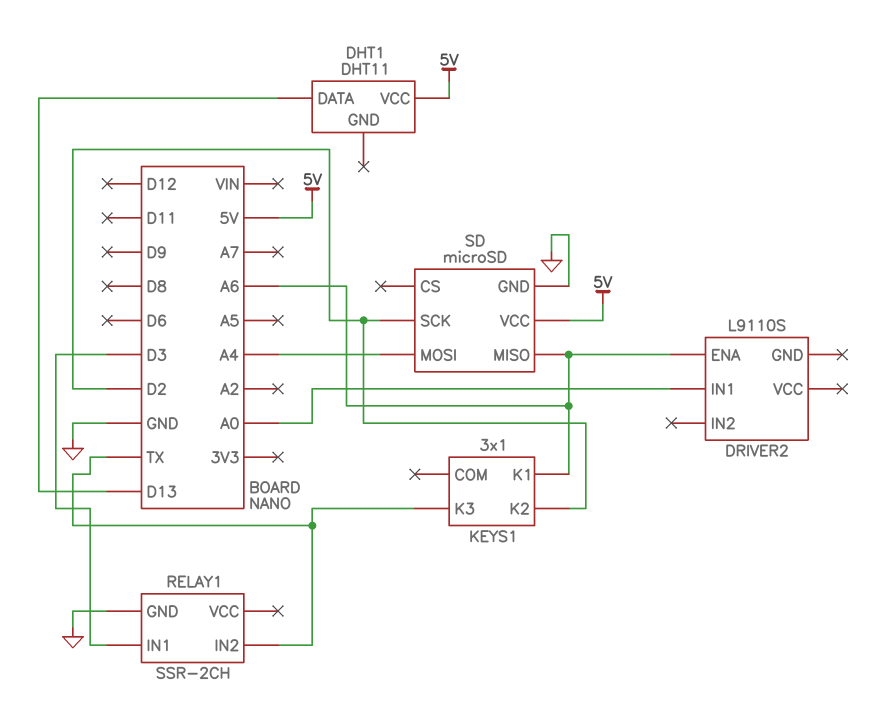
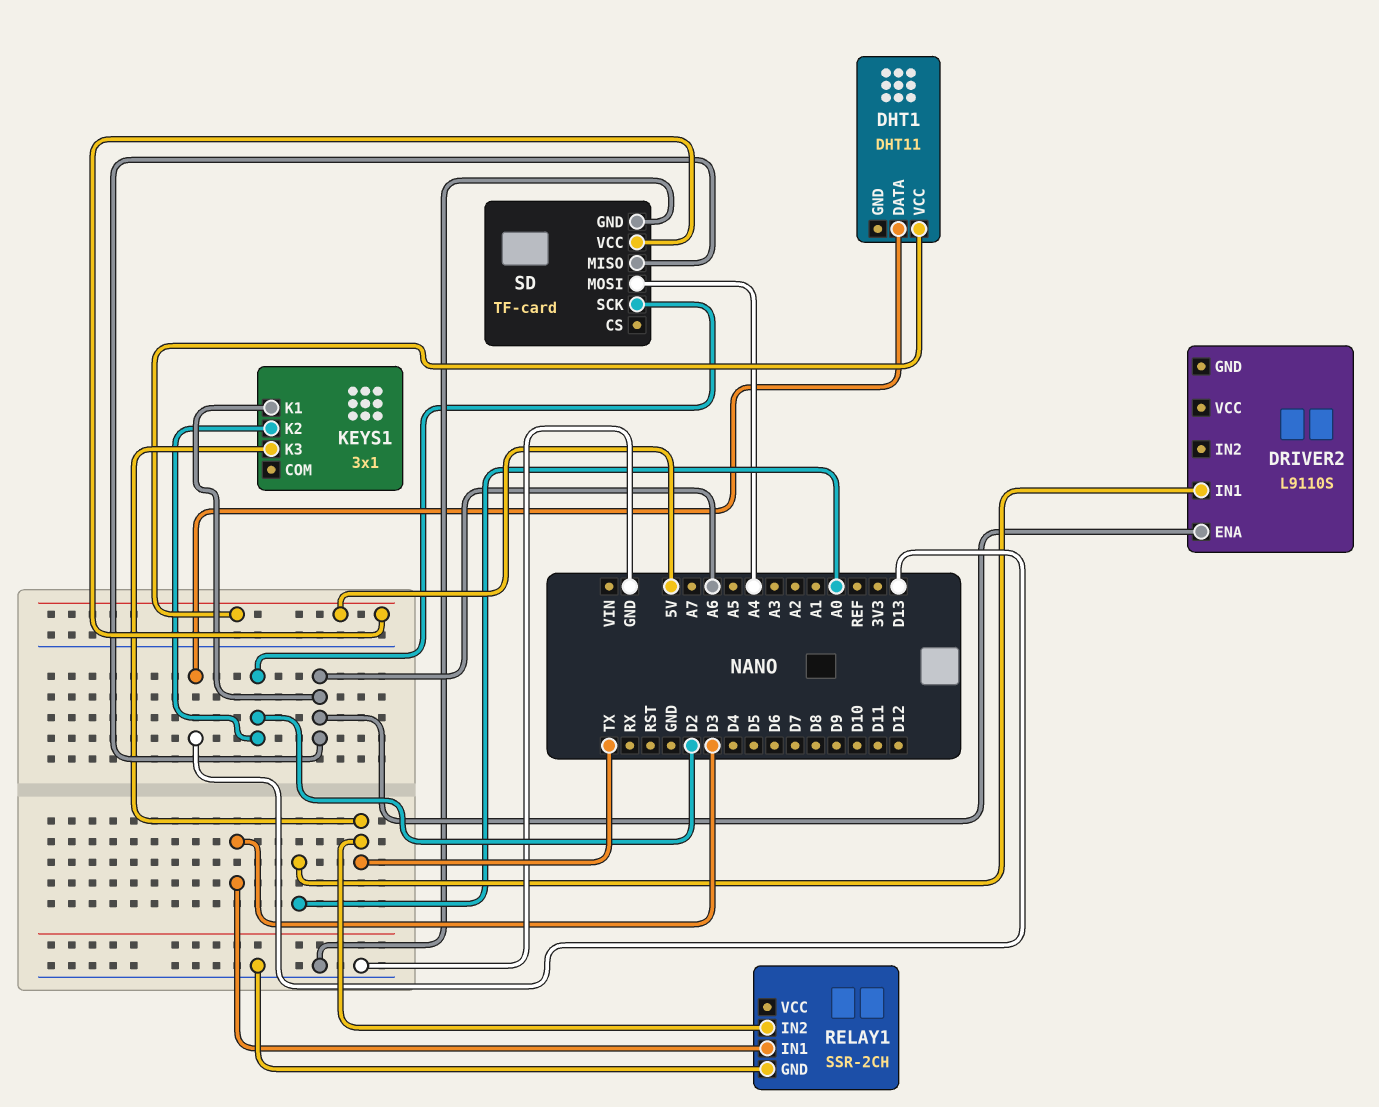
SD: microSD -> TF-card

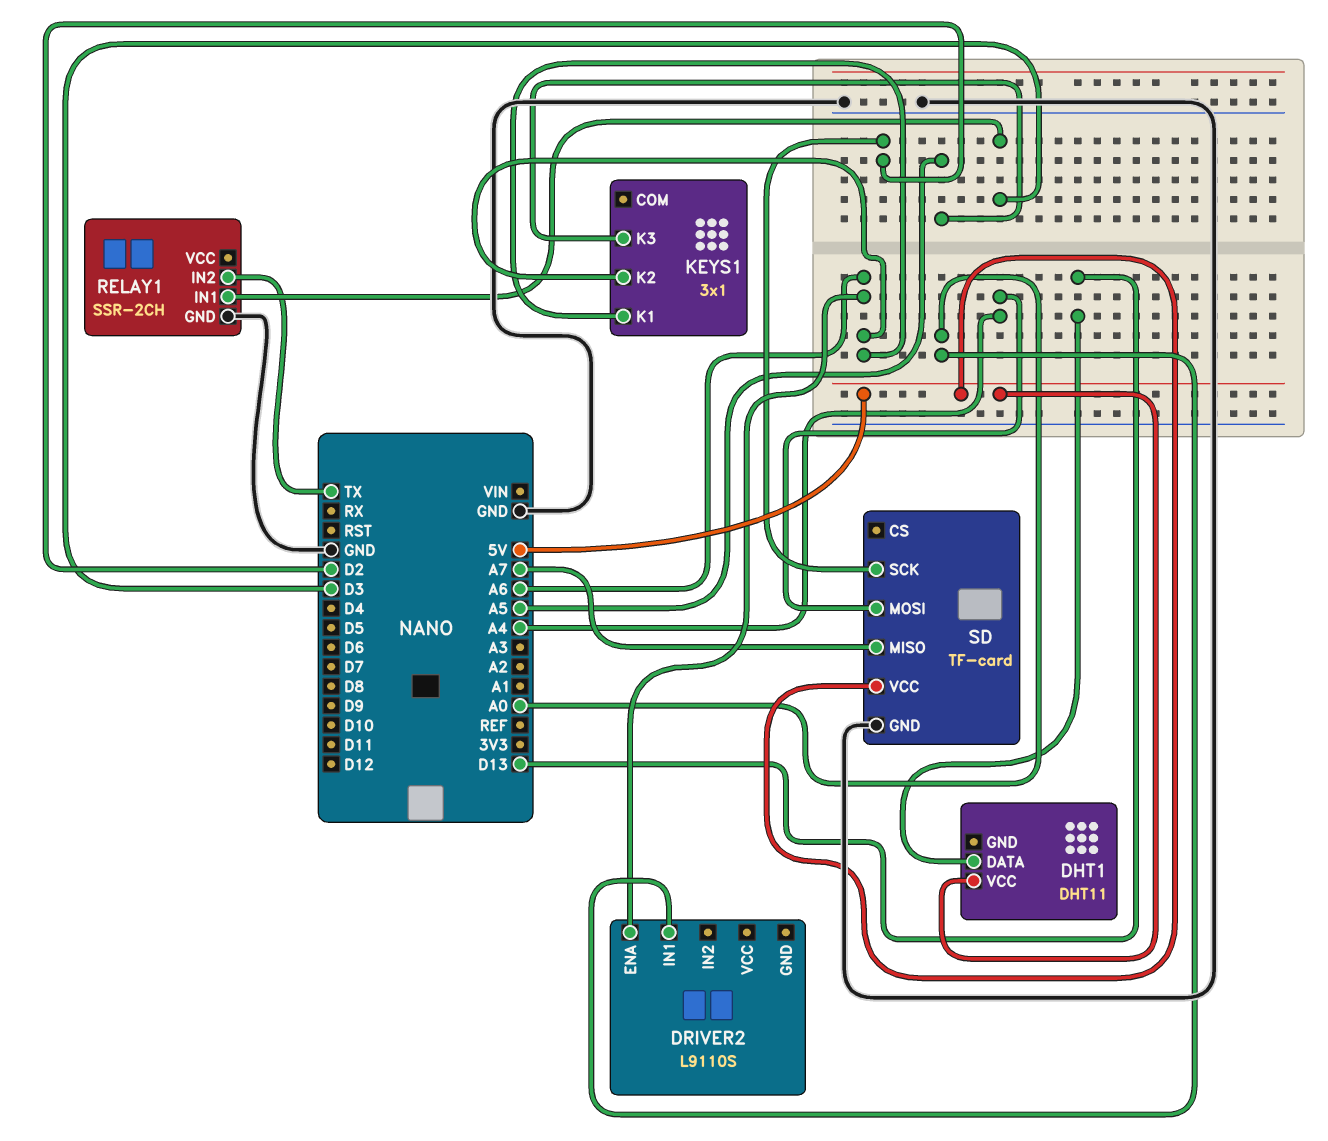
KEYS1 pin K2: D2 -> A6
KEYS1 pin K3: TX -> A5
SD pin MISO: A6 -> A7

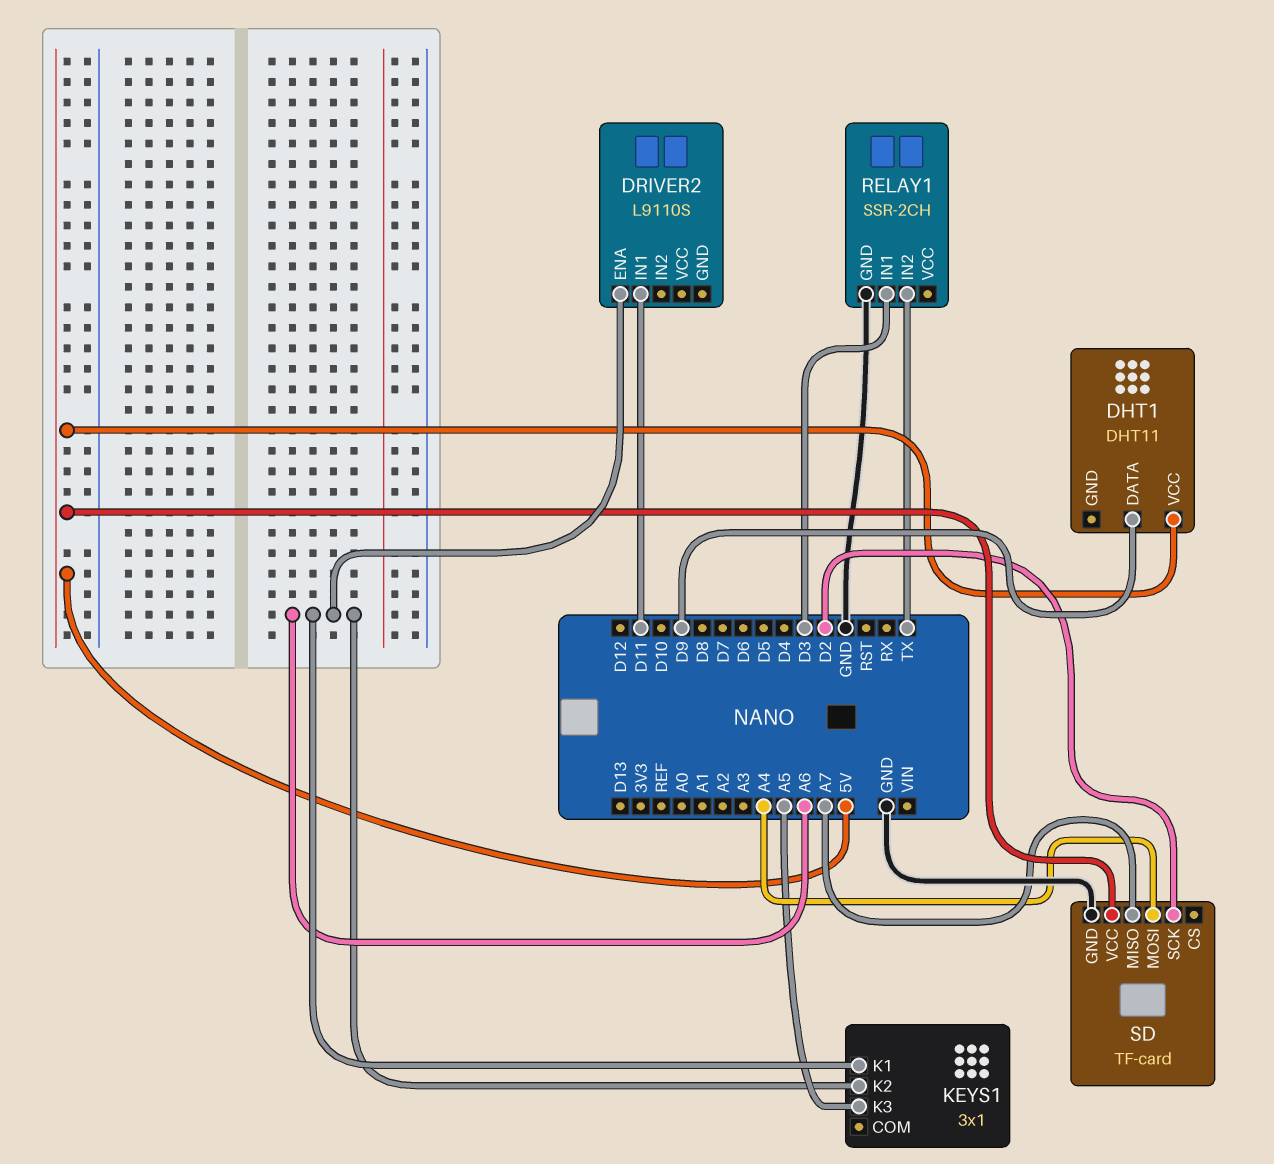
DHT1 pin DATA: D13 -> D9
DRIVER2 pin IN1: A0 -> D11

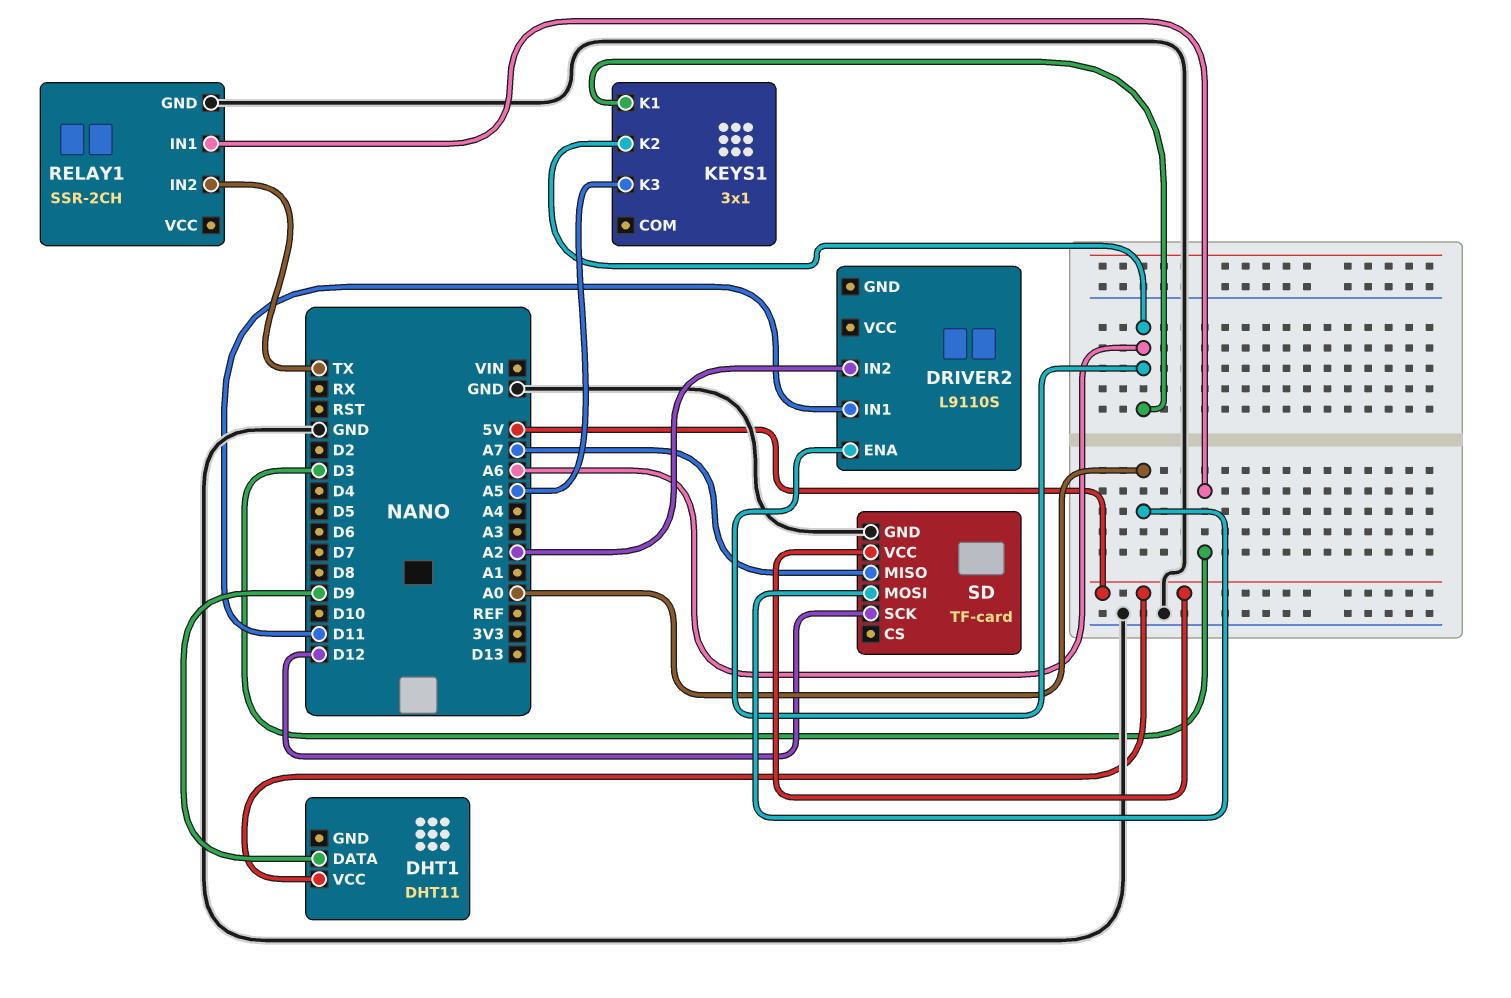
DRIVER2 pin IN2: none -> A2
SD pin MOSI: A4 -> A0
SD pin SCK: D2 -> D12

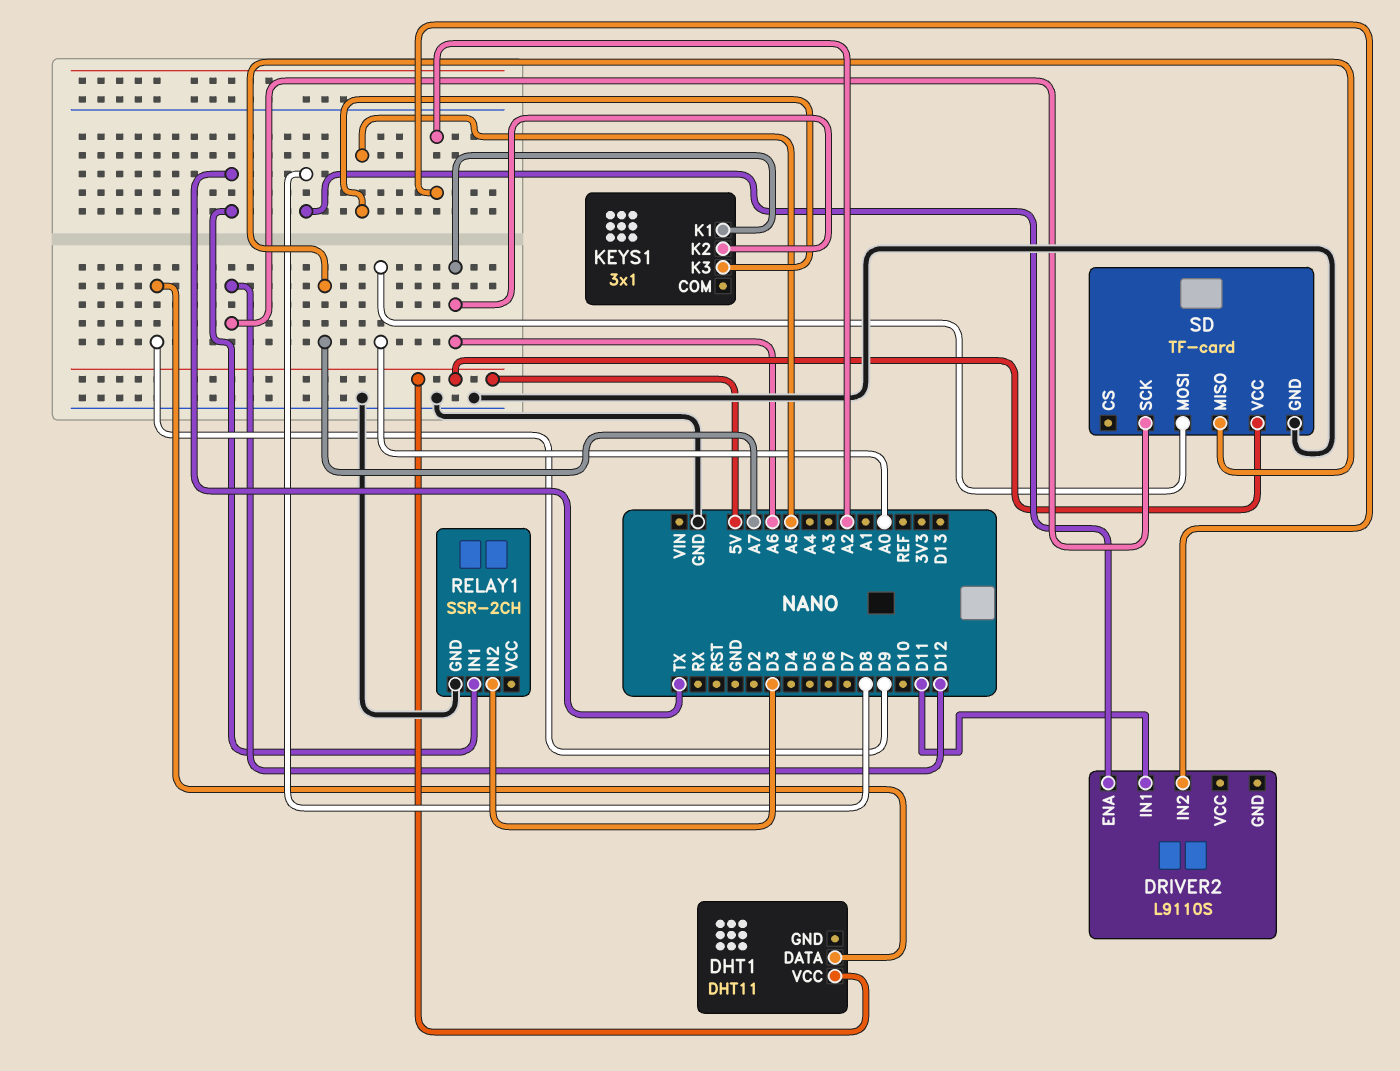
DRIVER2 pin ENA: A6 -> D8
RELAY1 pin IN1: D3 -> TX
RELAY1 pin IN2: TX -> D3

